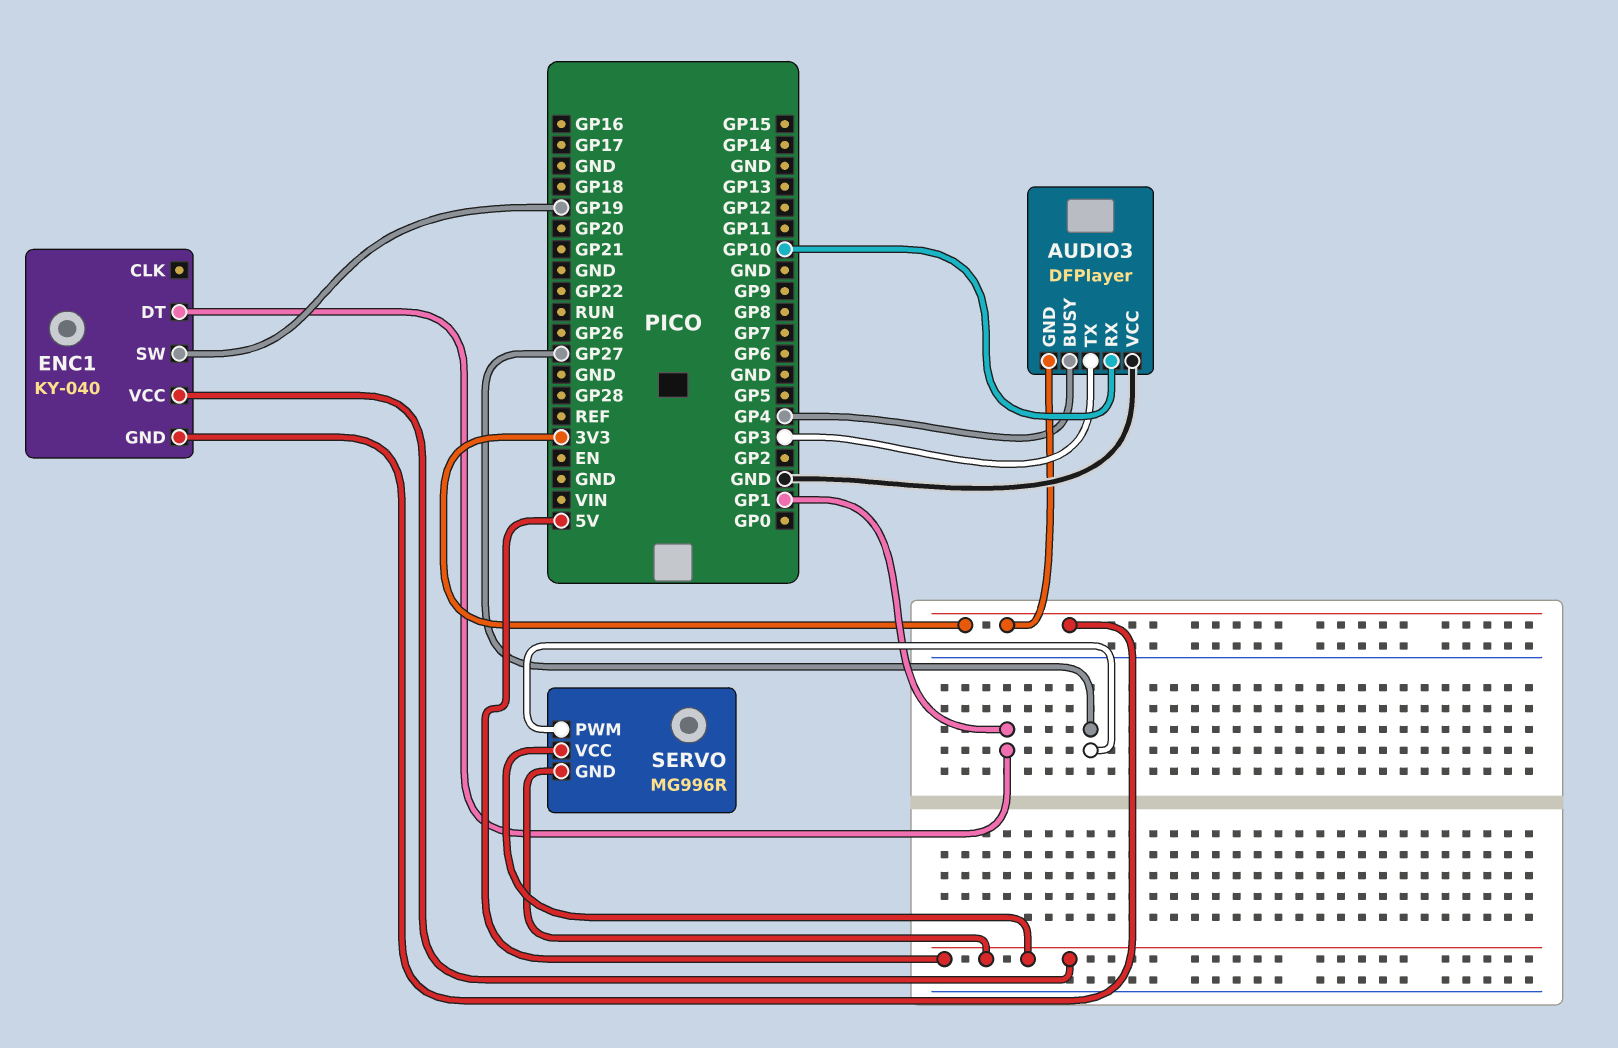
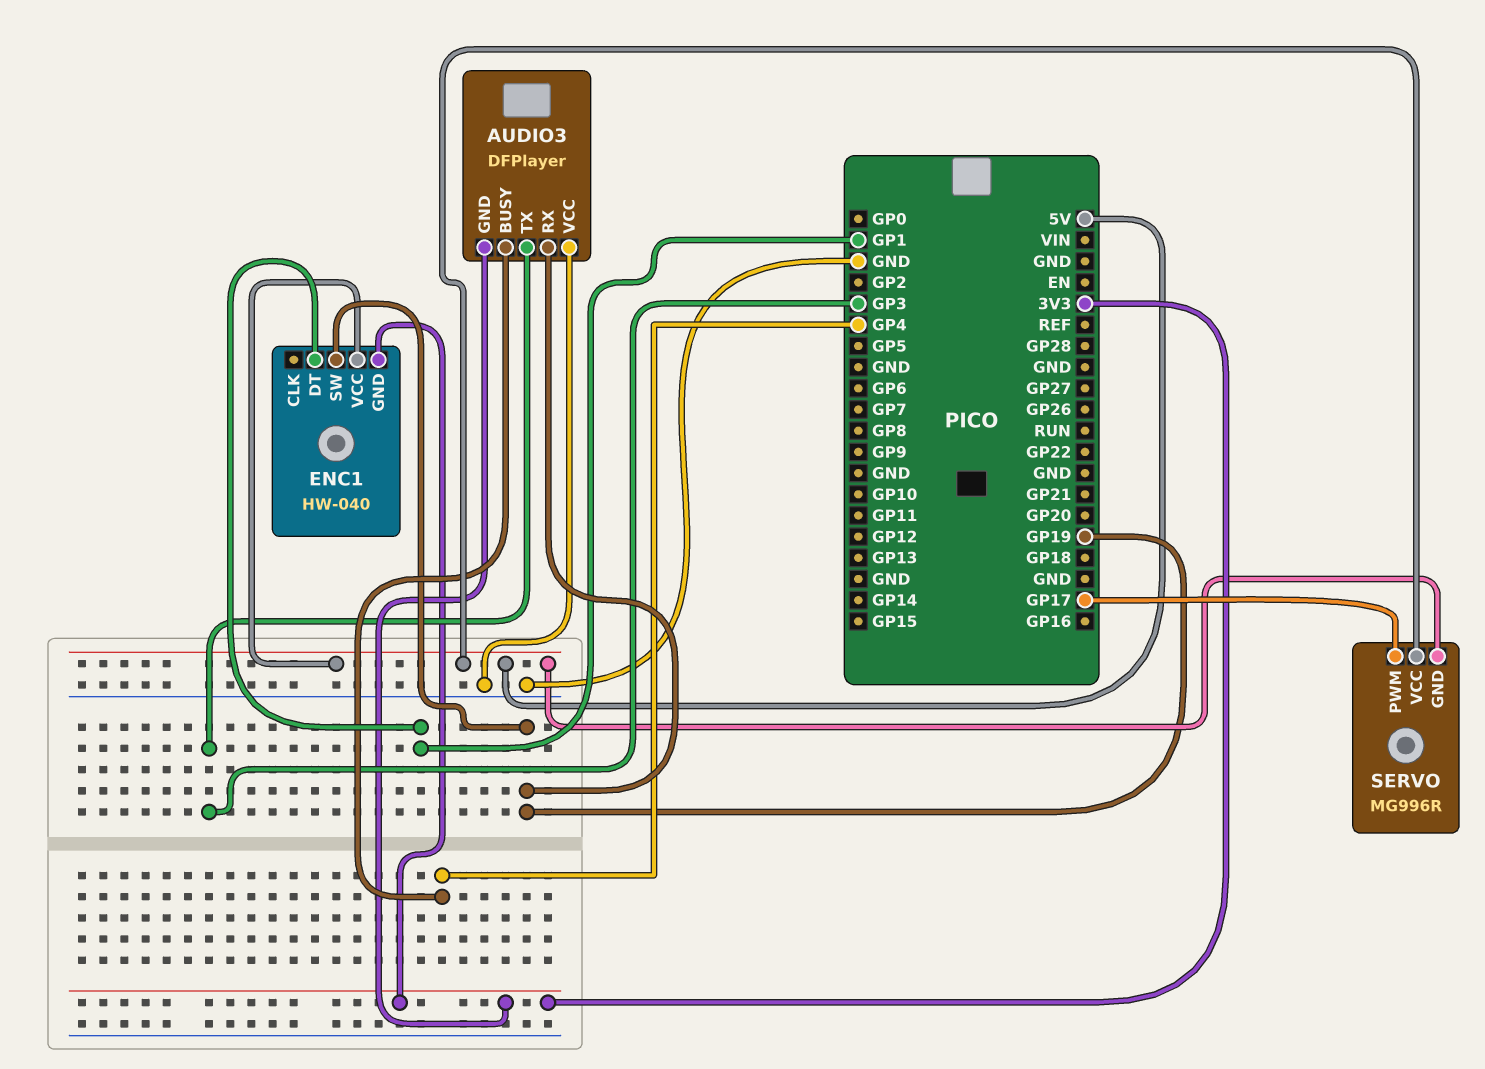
AUDIO3 pin RX: GP10 -> GP19
ENC1: KY-040 -> HW-040
SERVO pin PWM: GP27 -> GP17

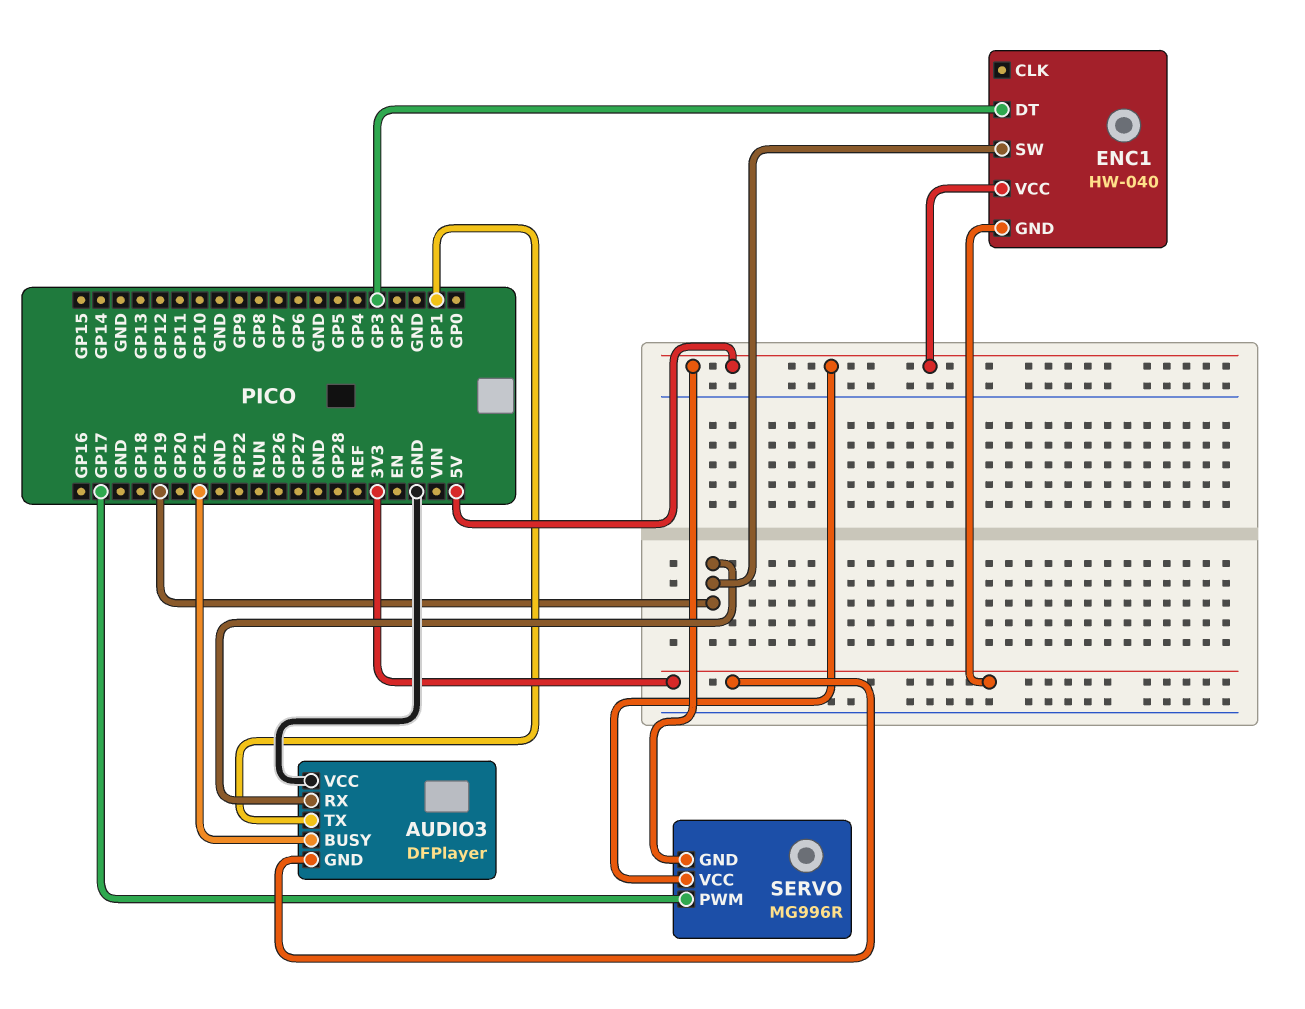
AUDIO3 pin BUSY: GP4 -> GP21
AUDIO3 pin TX: GP3 -> GP1
ENC1 pin DT: GP1 -> GP3

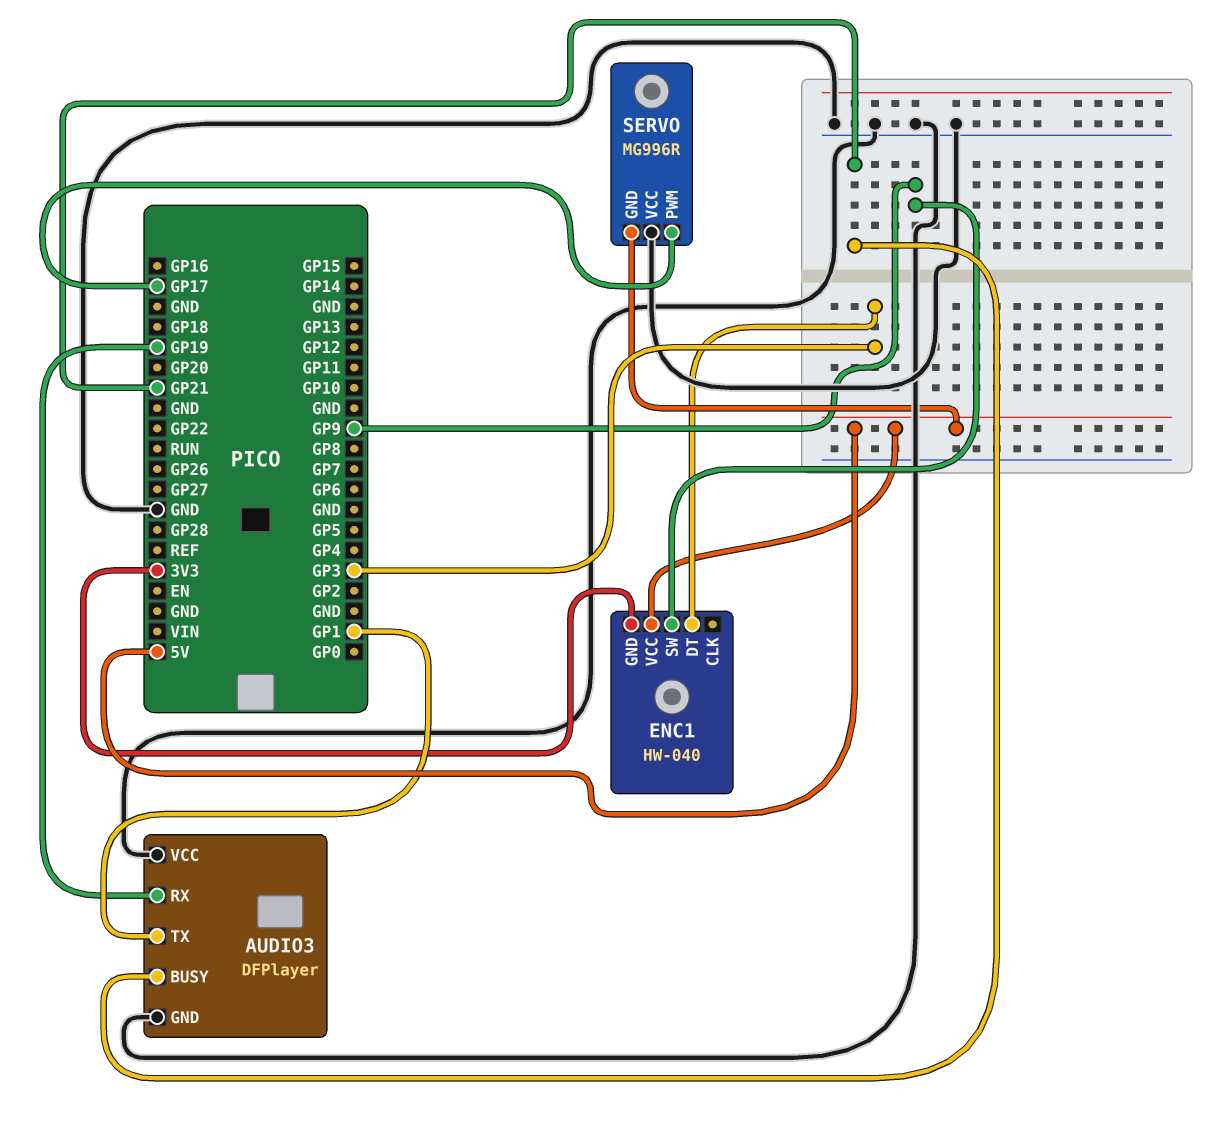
AUDIO3 pin GND: 3V3 -> GND
ENC1 pin SW: GP19 -> GP9
SERVO pin VCC: 5V -> GND

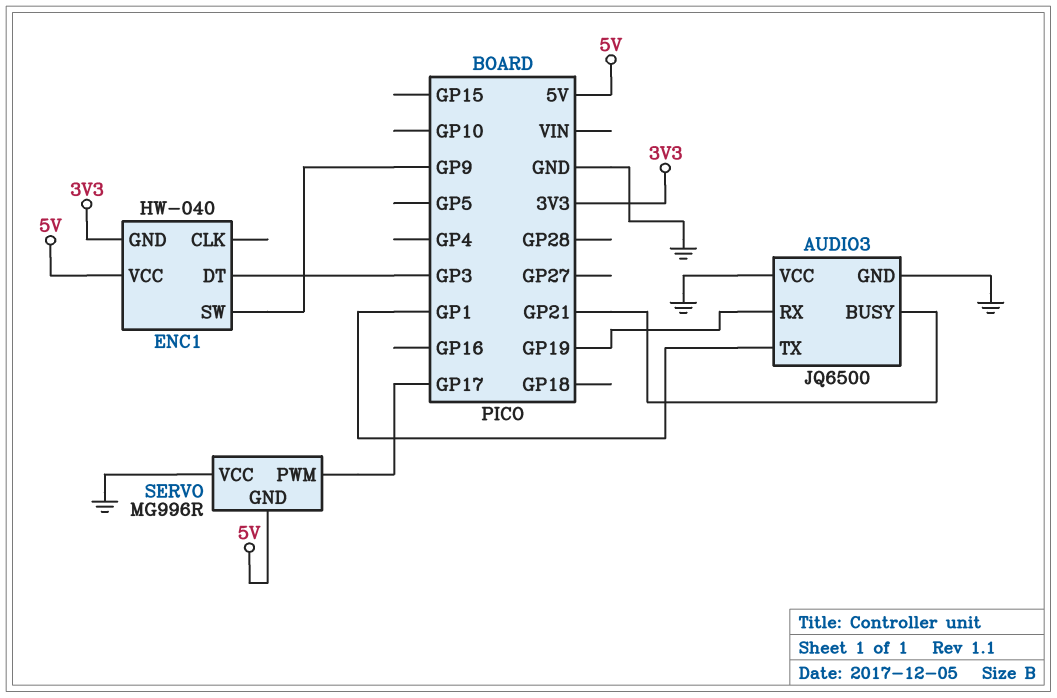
AUDIO3: DFPlayer -> JQ6500

